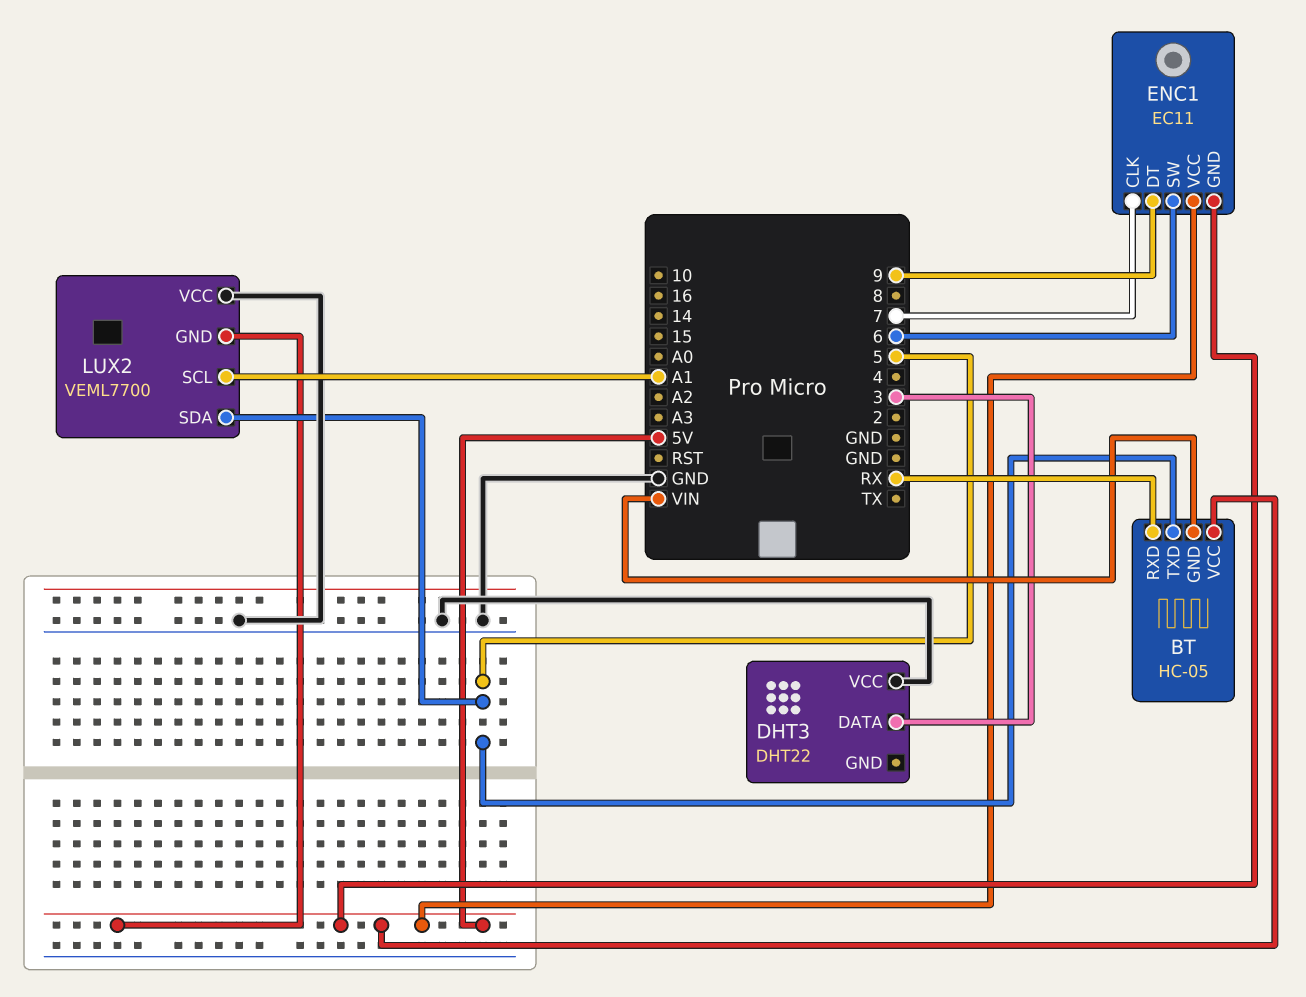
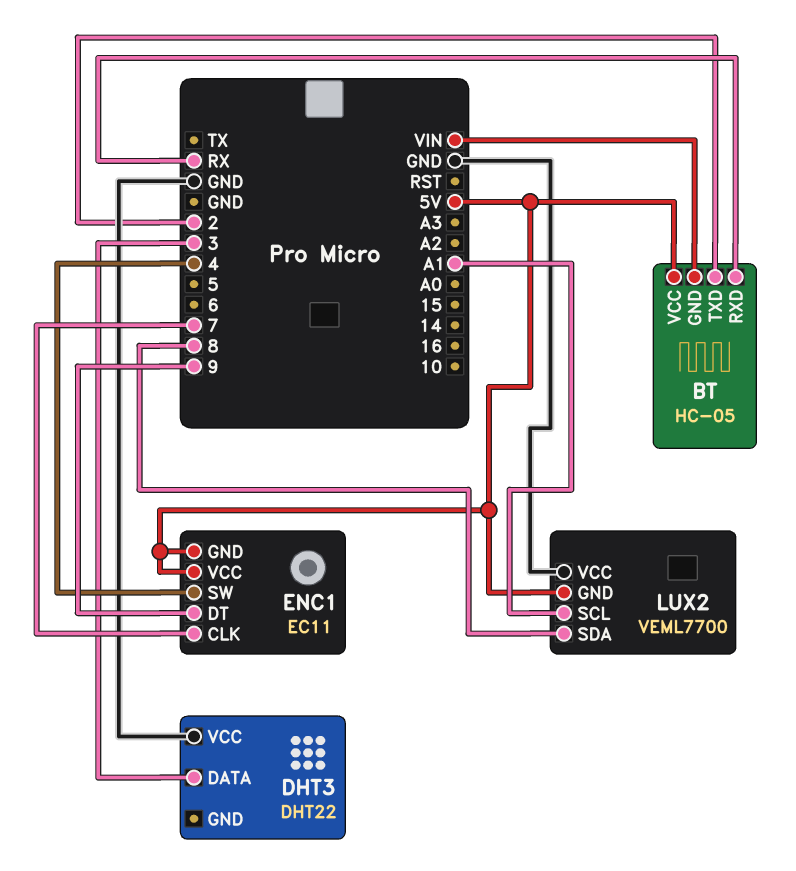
BT pin TXD: 5 -> 2
ENC1 pin SW: 6 -> 4
LUX2 pin SDA: 5 -> 8

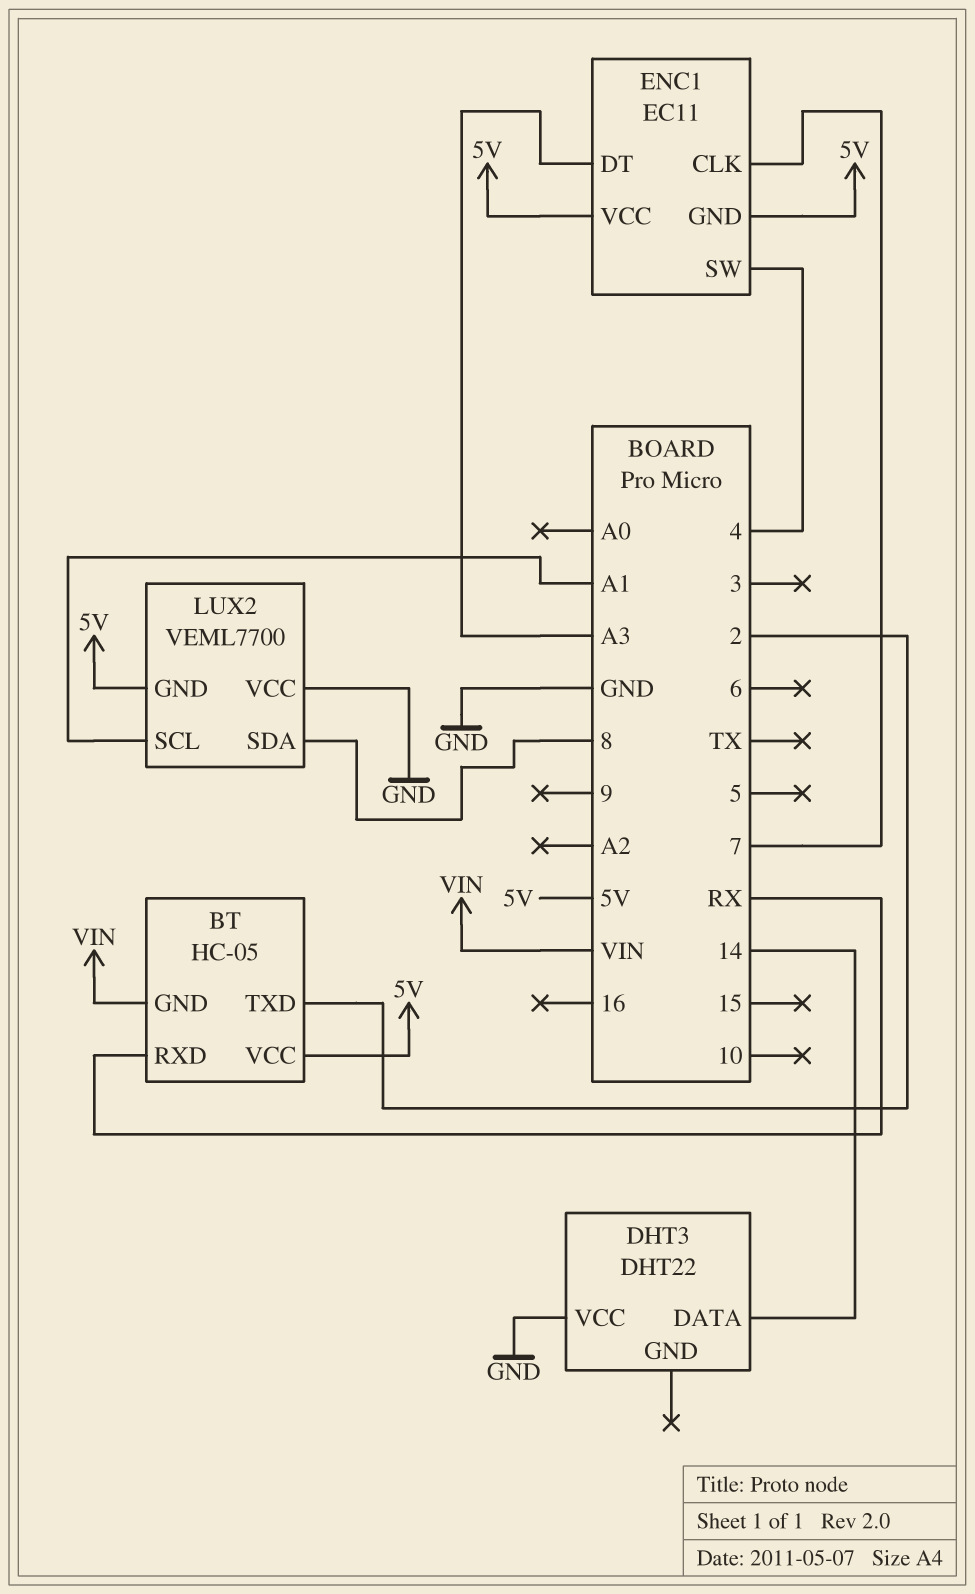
DHT3 pin DATA: 3 -> 14
ENC1 pin DT: 9 -> A3

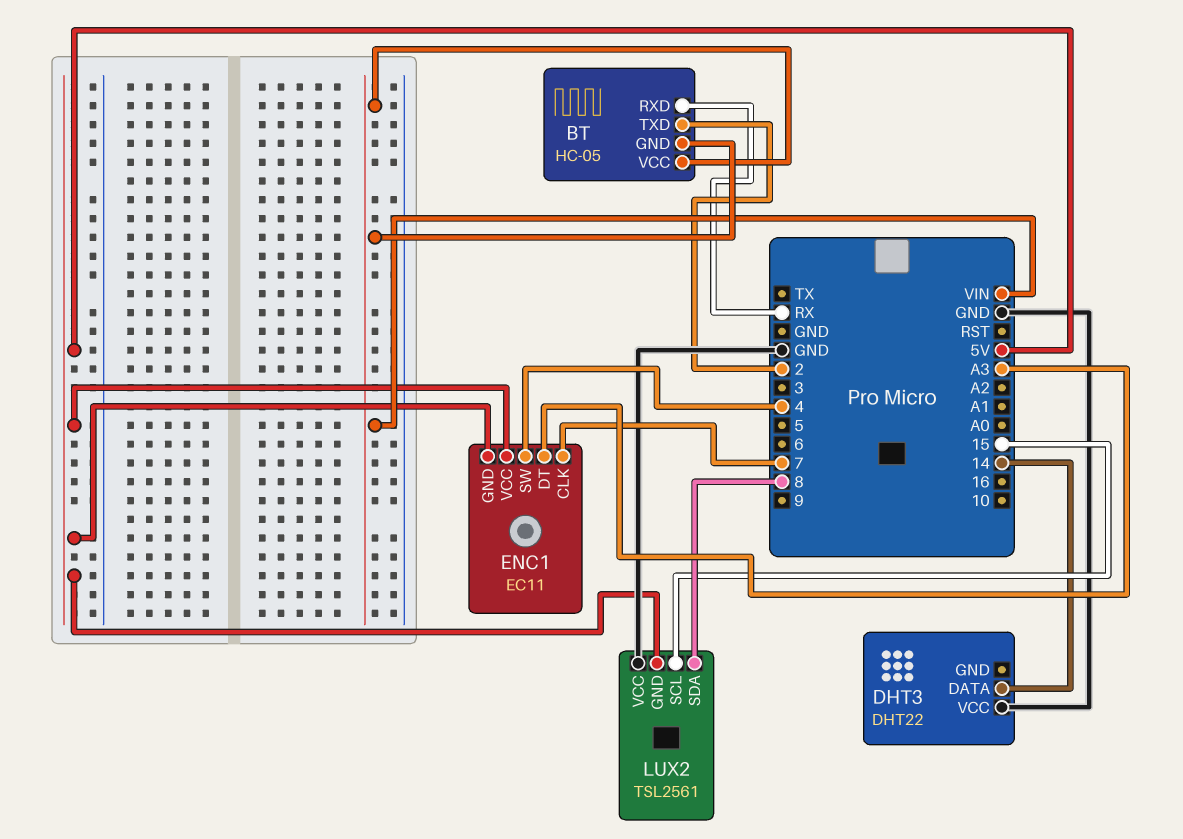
BT pin VCC: 5V -> VIN
LUX2: VEML7700 -> TSL2561
LUX2 pin SCL: A1 -> 15

